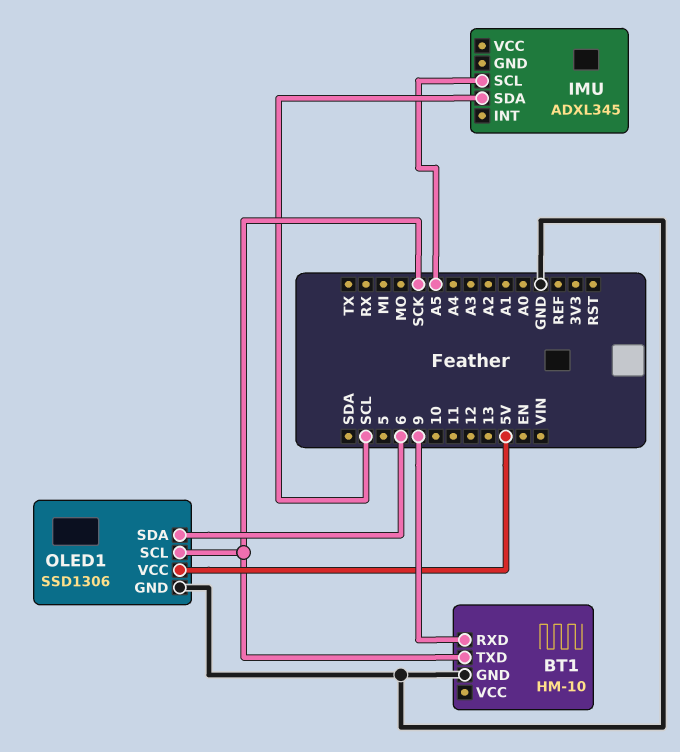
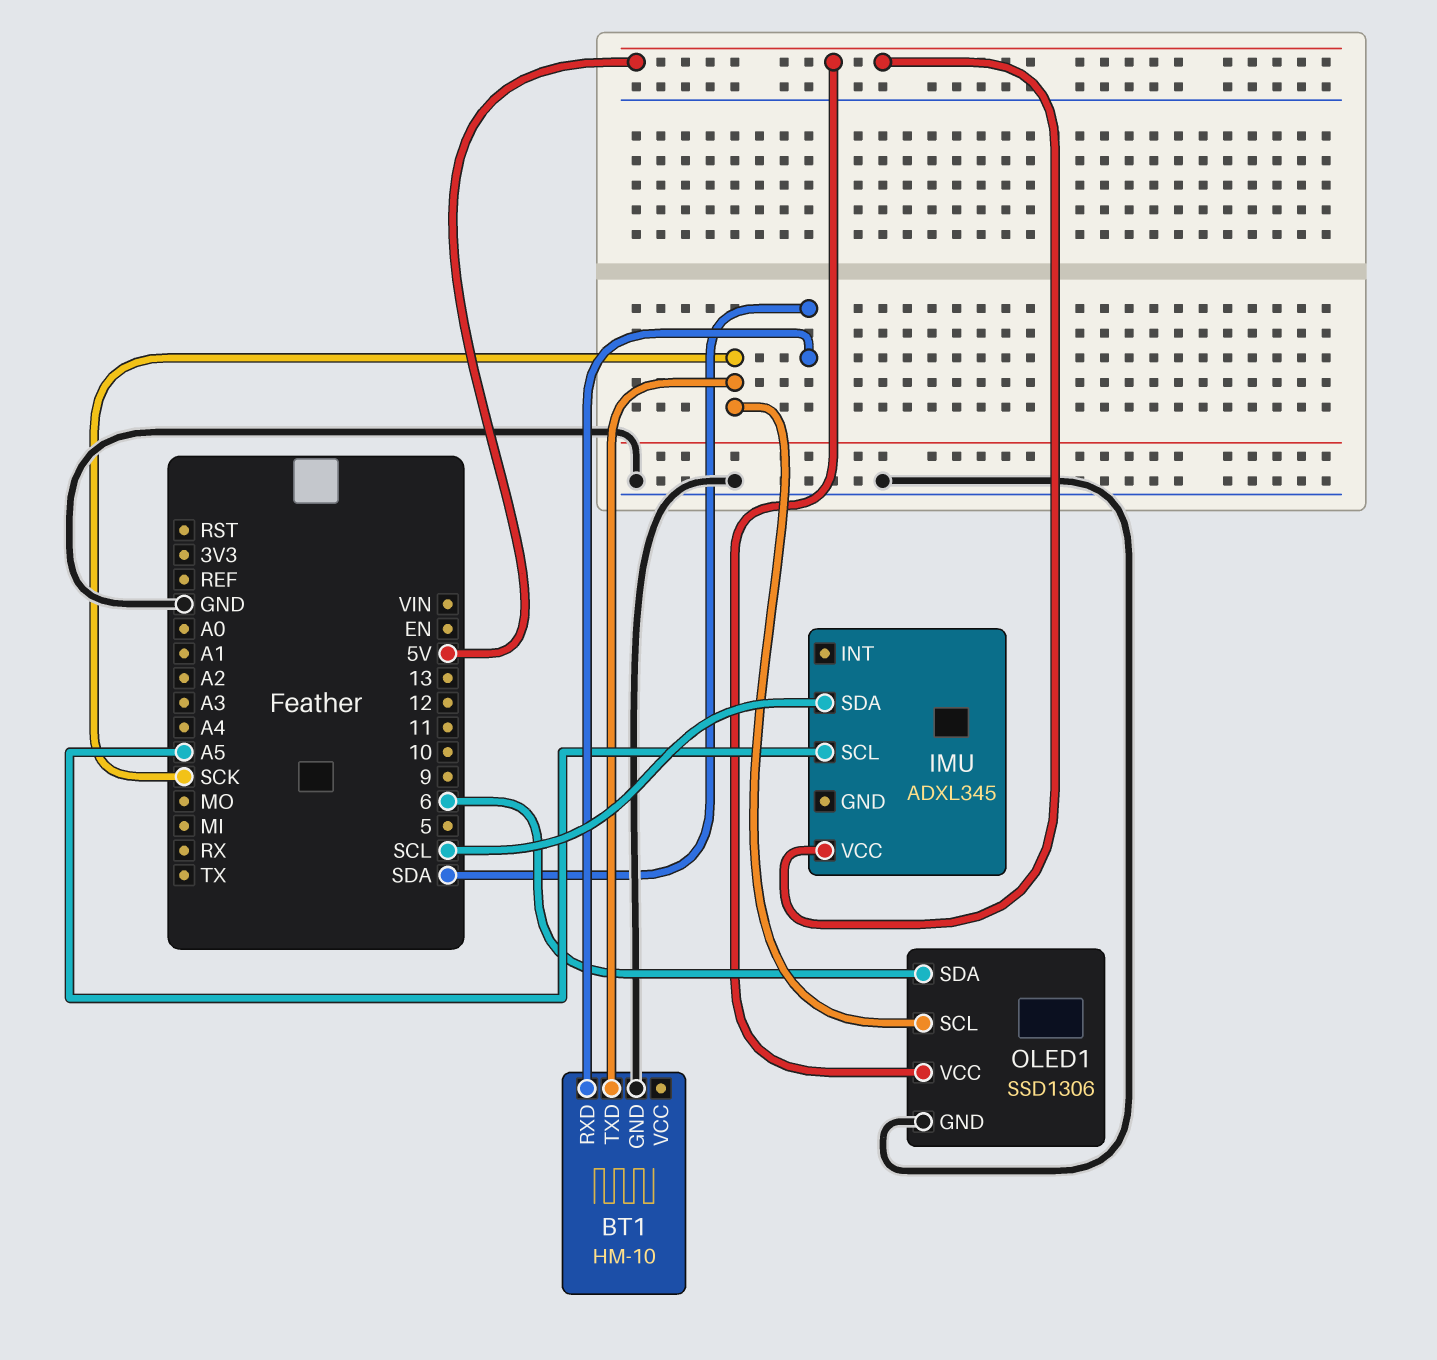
BT1 pin RXD: 9 -> SDA
IMU pin VCC: none -> 5V

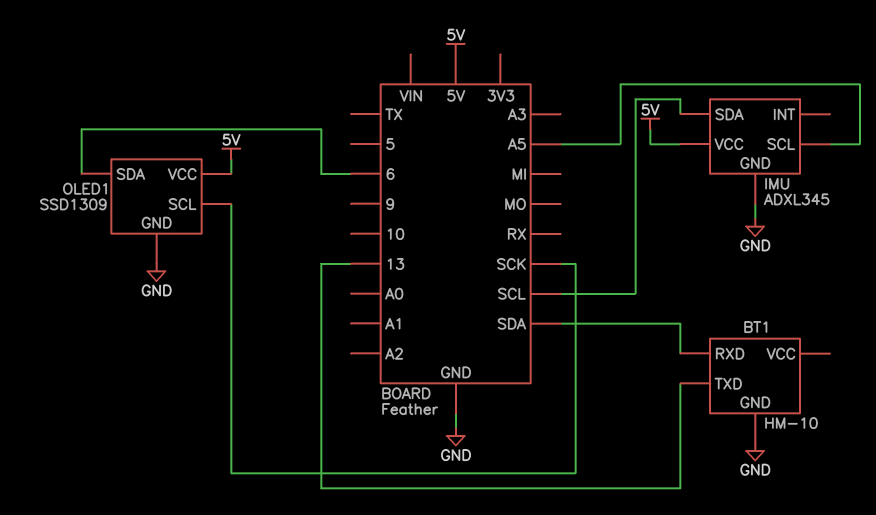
BT1 pin TXD: SCK -> 13
IMU pin GND: none -> GND
OLED1: SSD1306 -> SSD1309

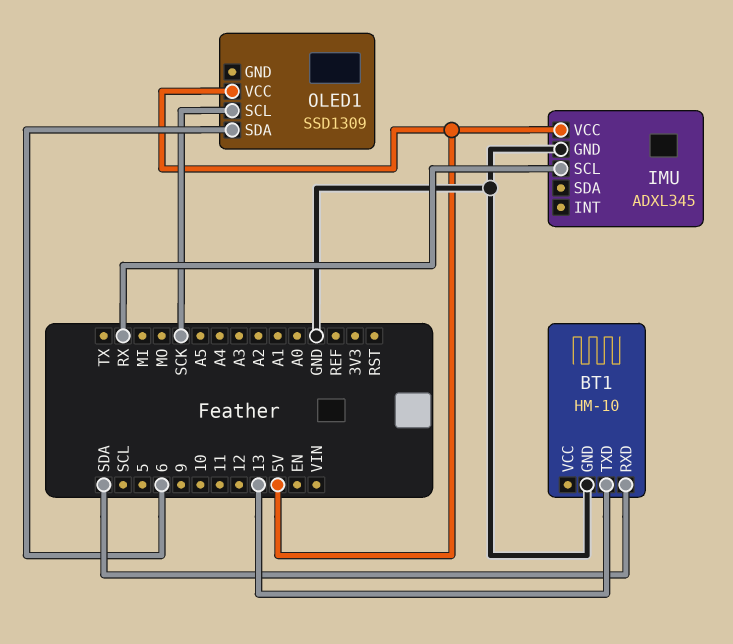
IMU pin SCL: A5 -> RX
IMU pin SDA: SCL -> none
OLED1 pin GND: GND -> none

